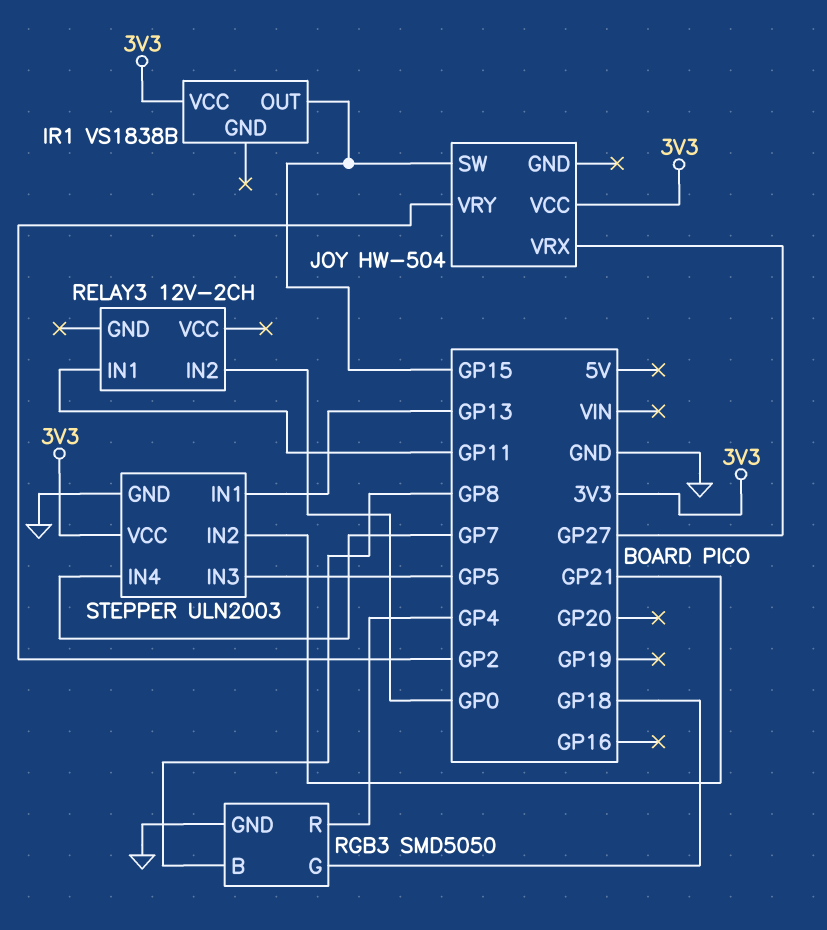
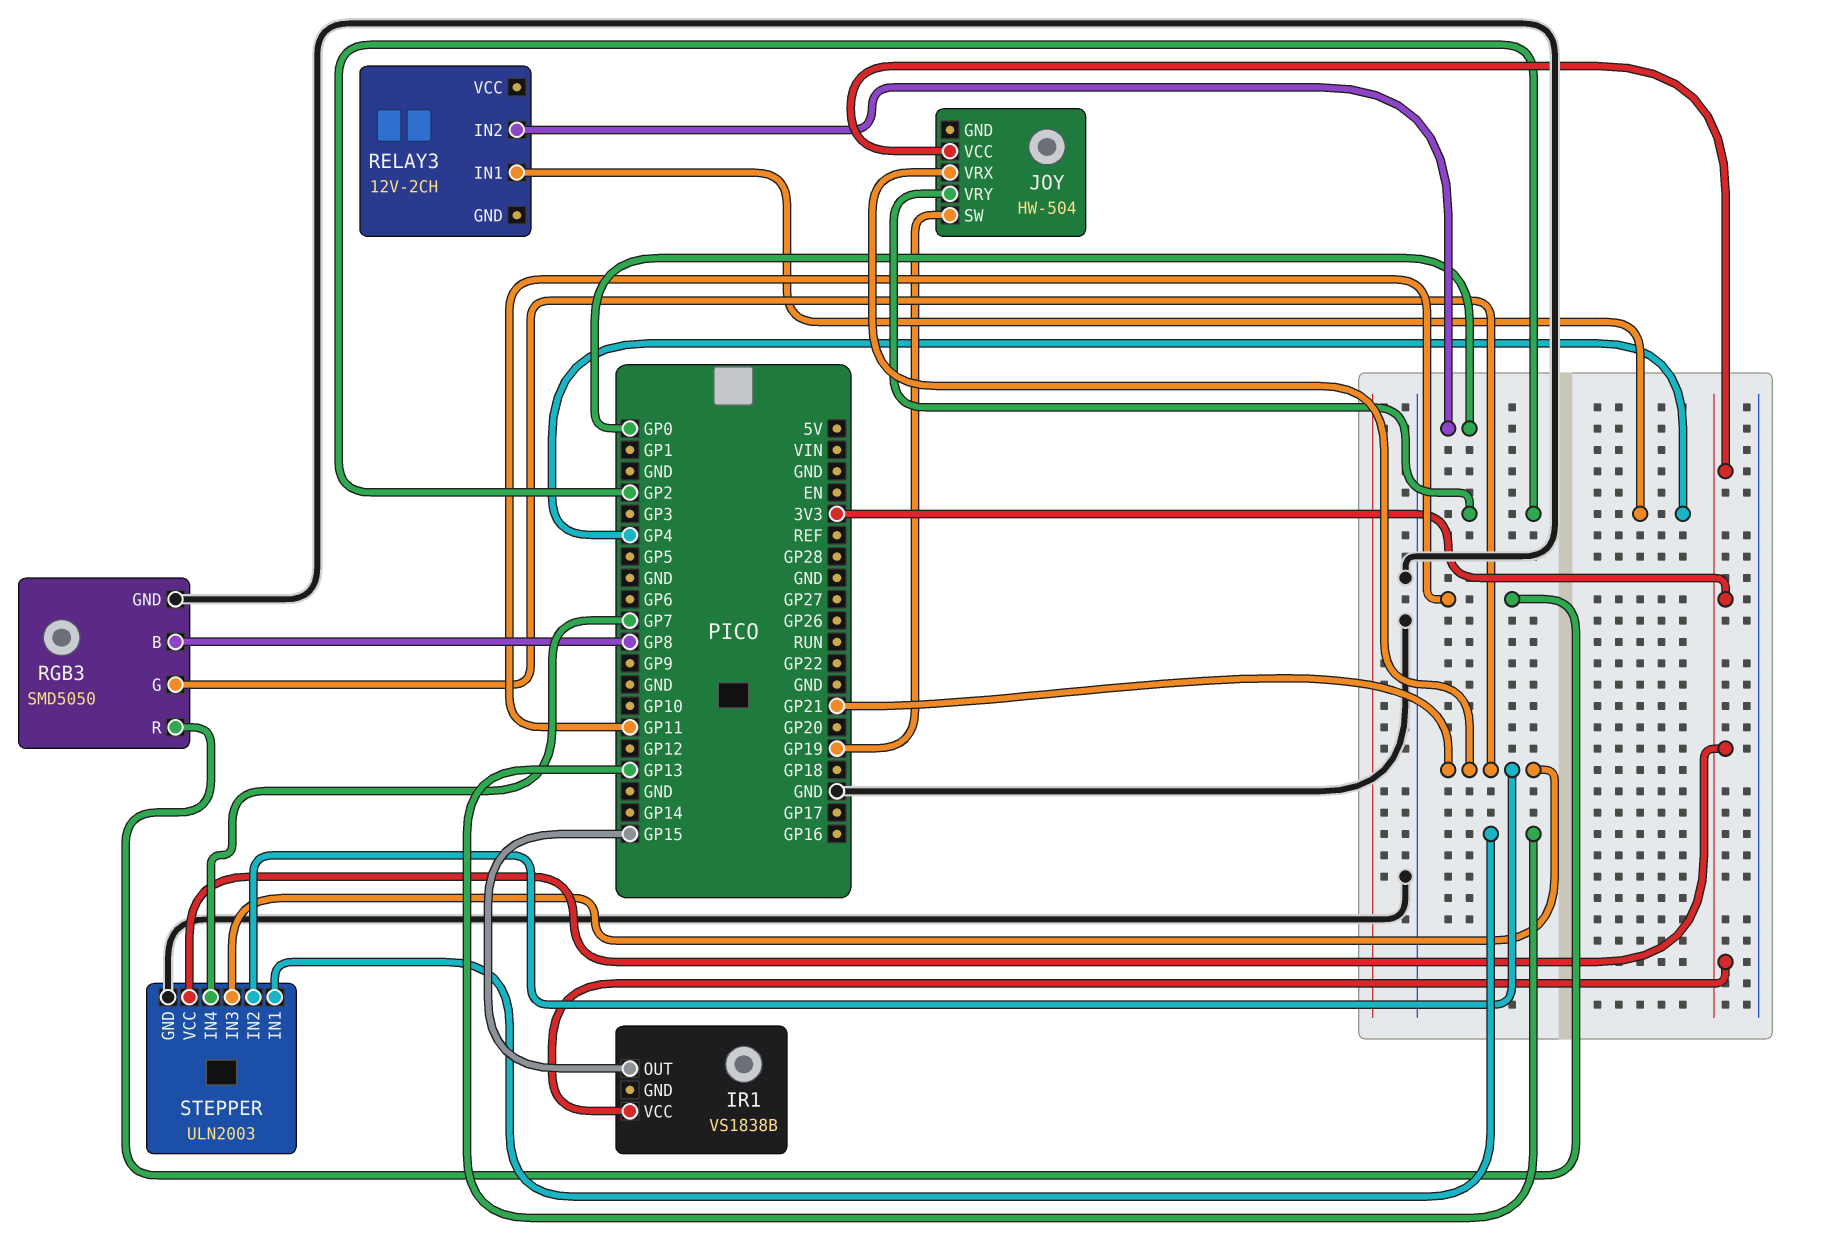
JOY pin SW: GP15 -> GP19
JOY pin VRX: GP27 -> GP21
RELAY3 pin IN1: GP11 -> GP4
RGB3 pin G: GP18 -> GP21
RGB3 pin R: GP4 -> GP11
STEPPER pin IN3: GP5 -> GP21

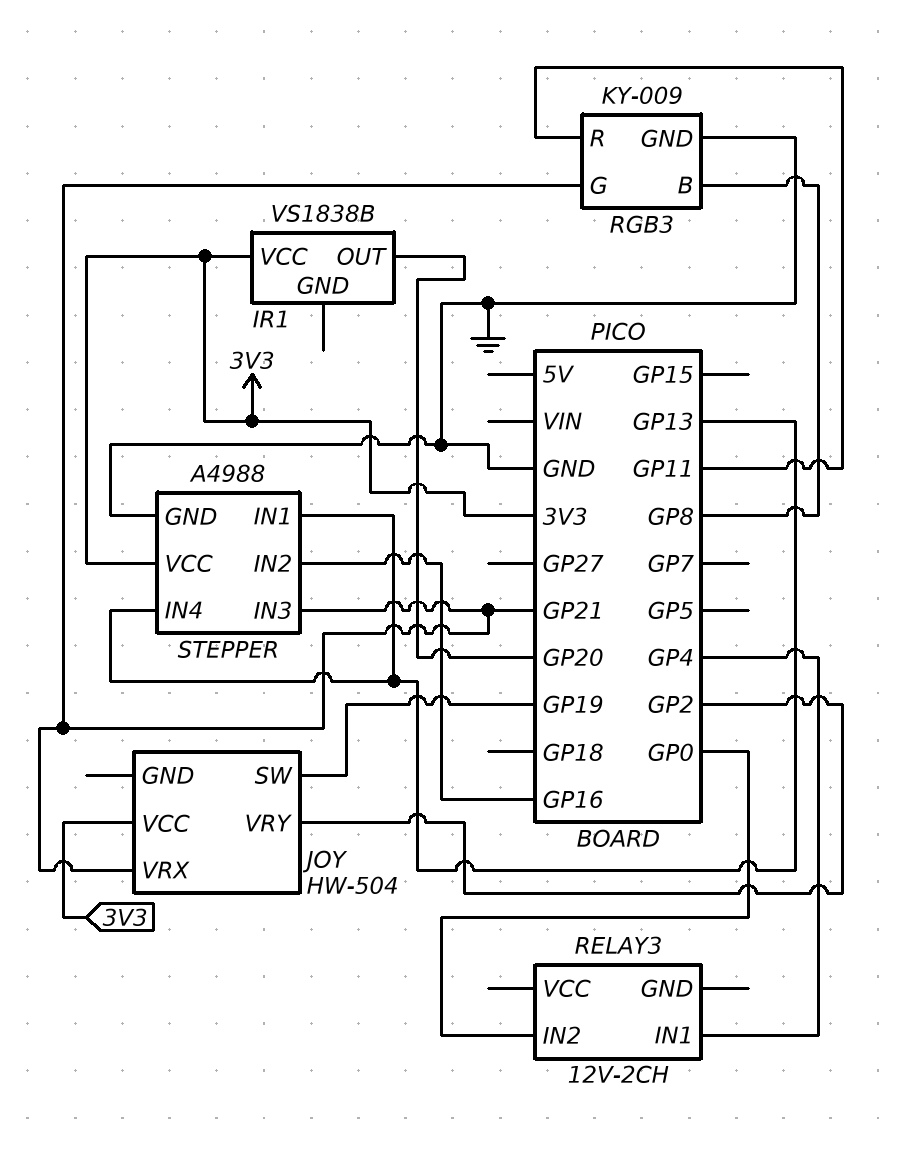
IR1 pin OUT: GP15 -> GP20
RGB3: SMD5050 -> KY-009
STEPPER: ULN2003 -> A4988
STEPPER pin IN2: GP21 -> GP16
STEPPER pin IN4: GP7 -> GP13

